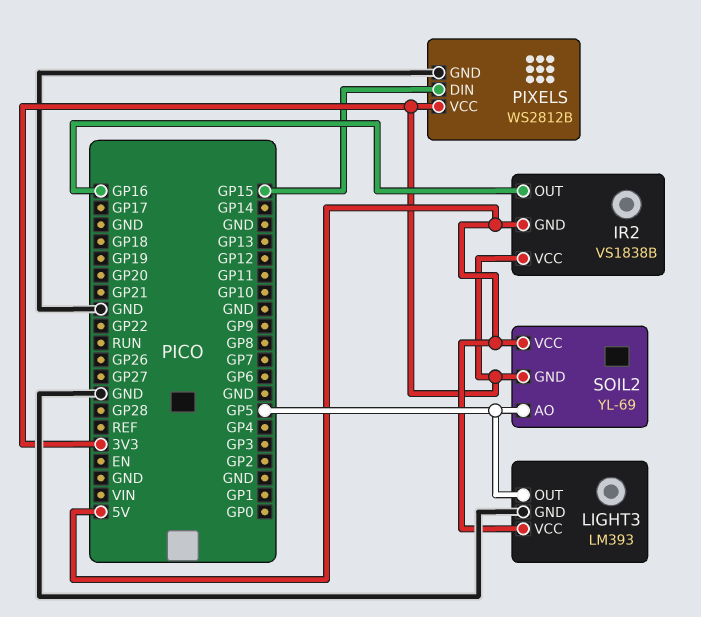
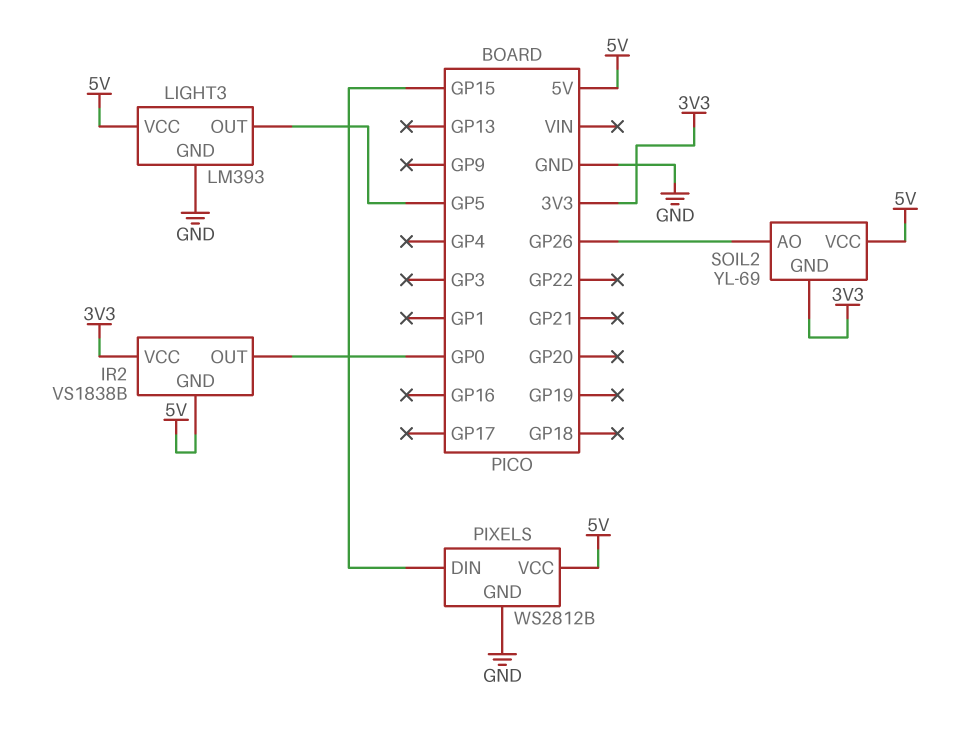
IR2 pin OUT: GP16 -> GP0
PIXELS pin VCC: 3V3 -> 5V
SOIL2 pin AO: GP5 -> GP26

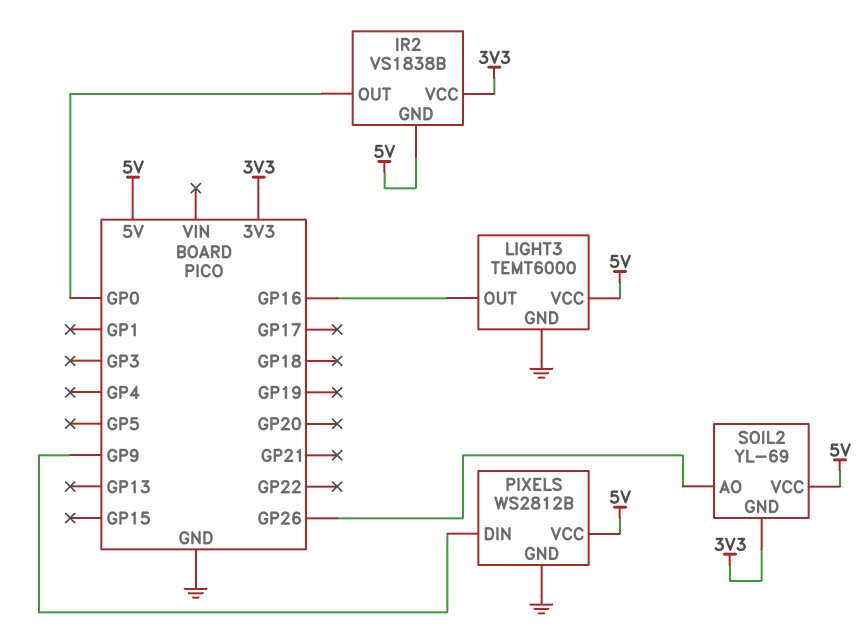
LIGHT3: LM393 -> TEMT6000
LIGHT3 pin OUT: GP5 -> GP16
PIXELS pin DIN: GP15 -> GP9

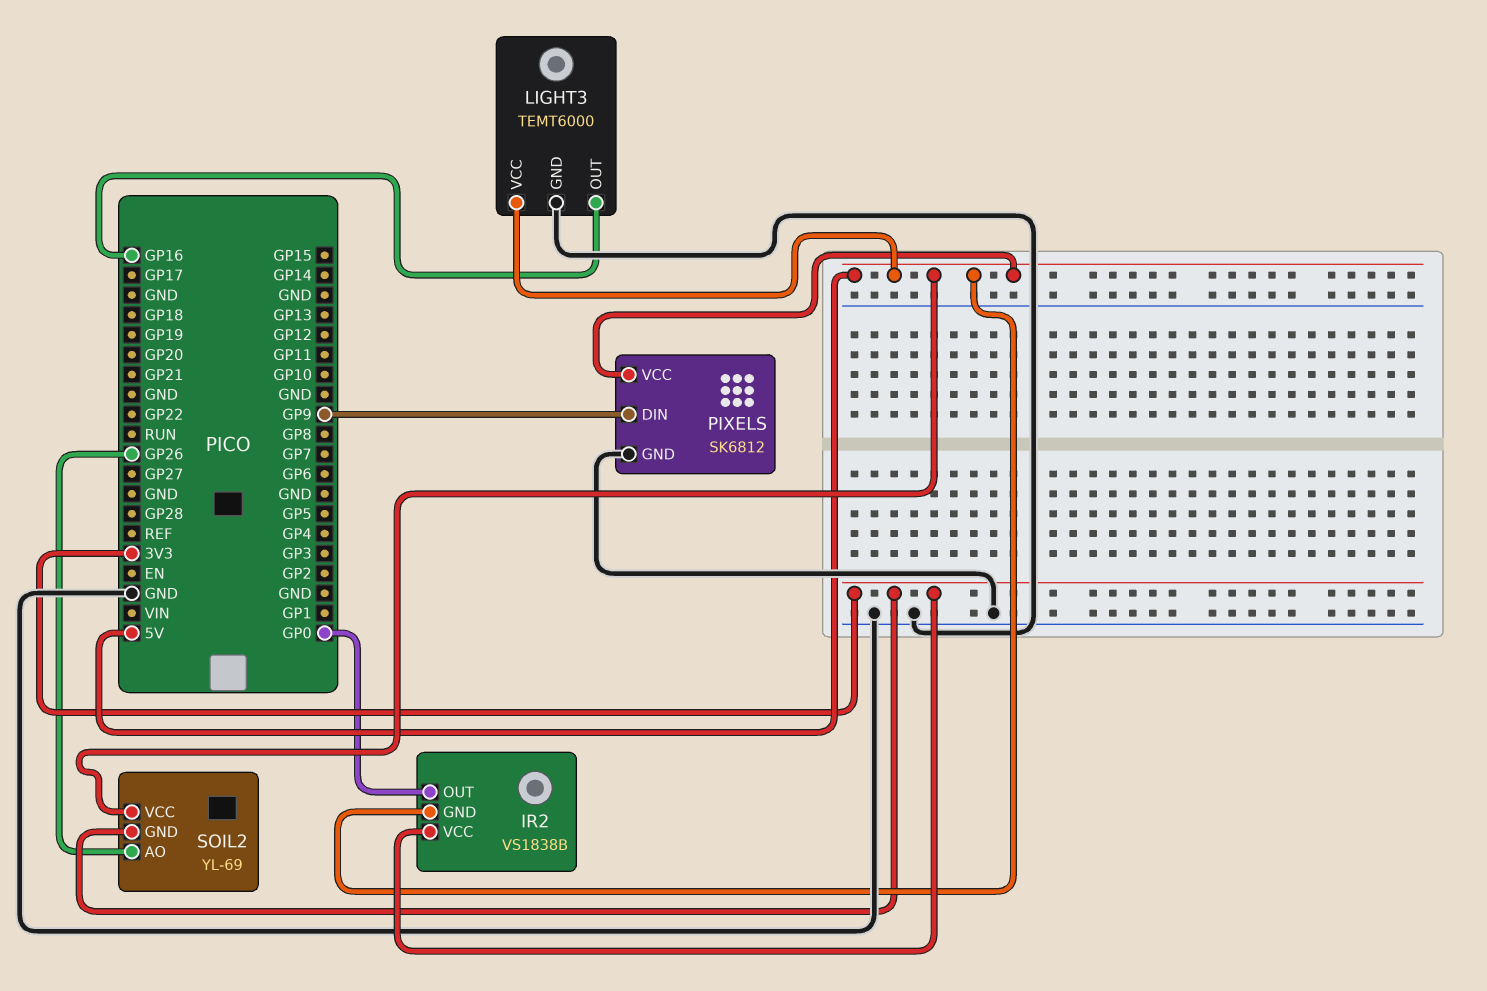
PIXELS: WS2812B -> SK6812

